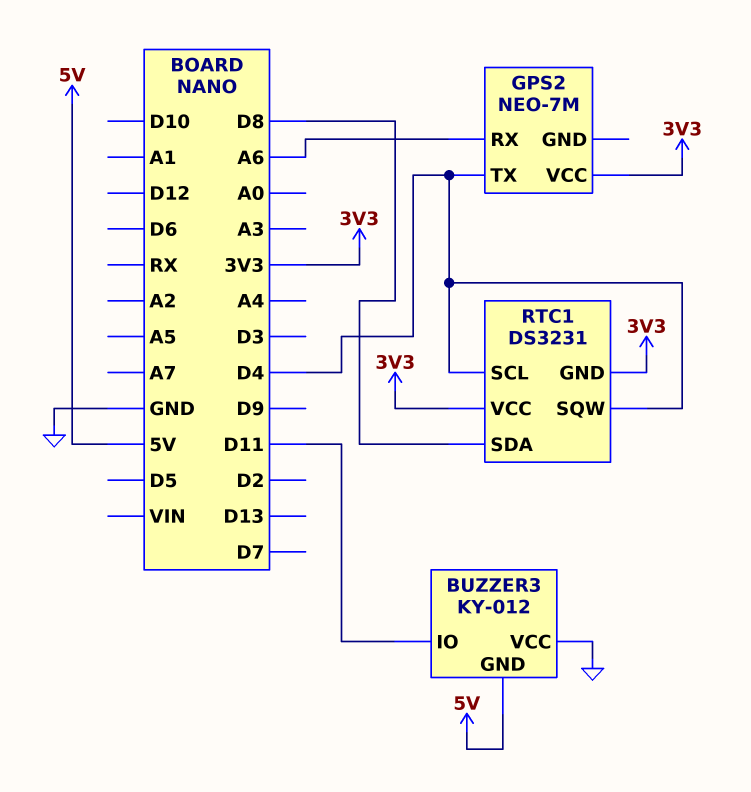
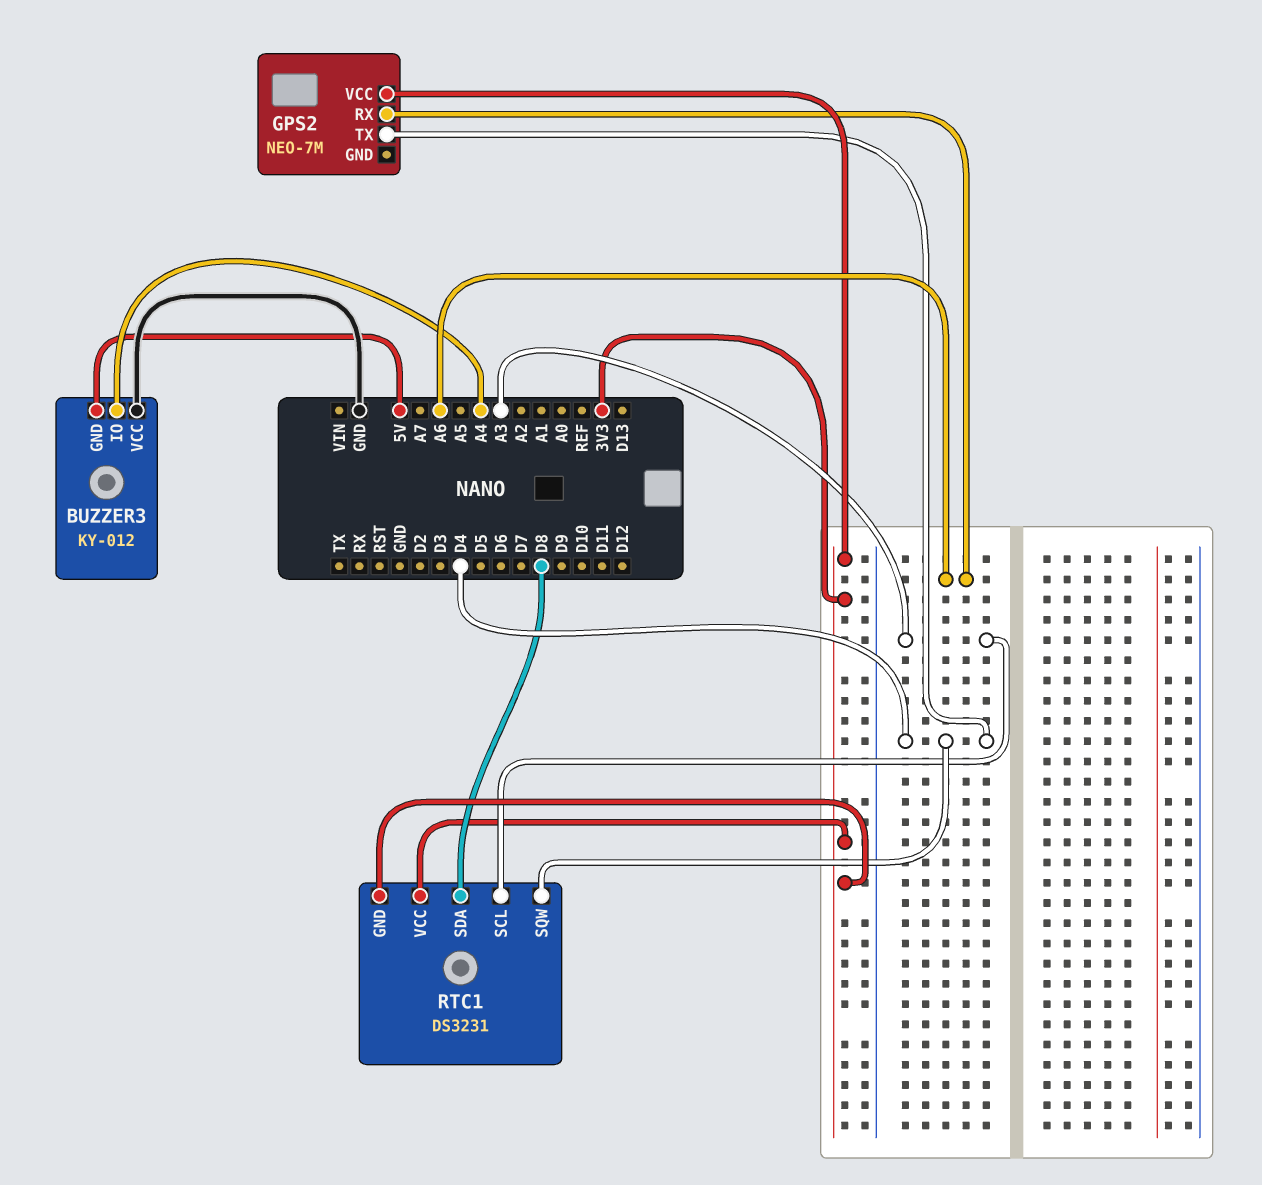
BUZZER3 pin IO: D11 -> A4
RTC1 pin SCL: D4 -> A3

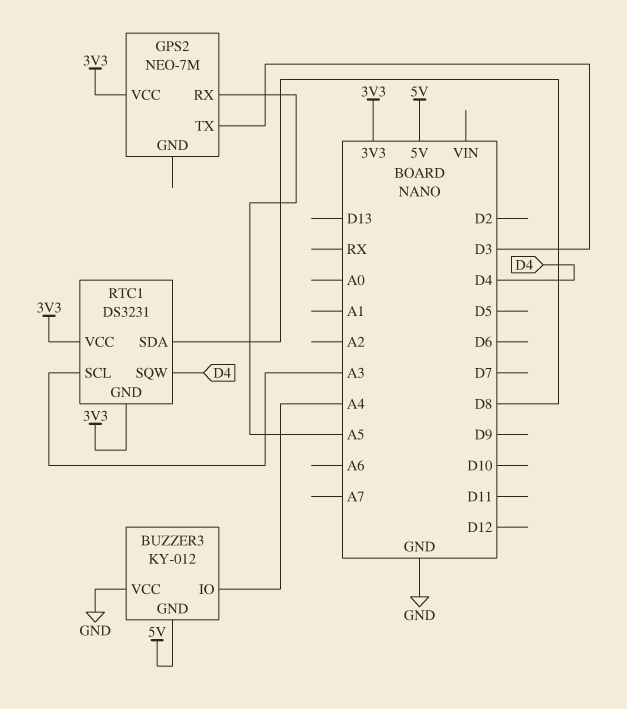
GPS2 pin RX: A6 -> A5
GPS2 pin TX: D4 -> D3

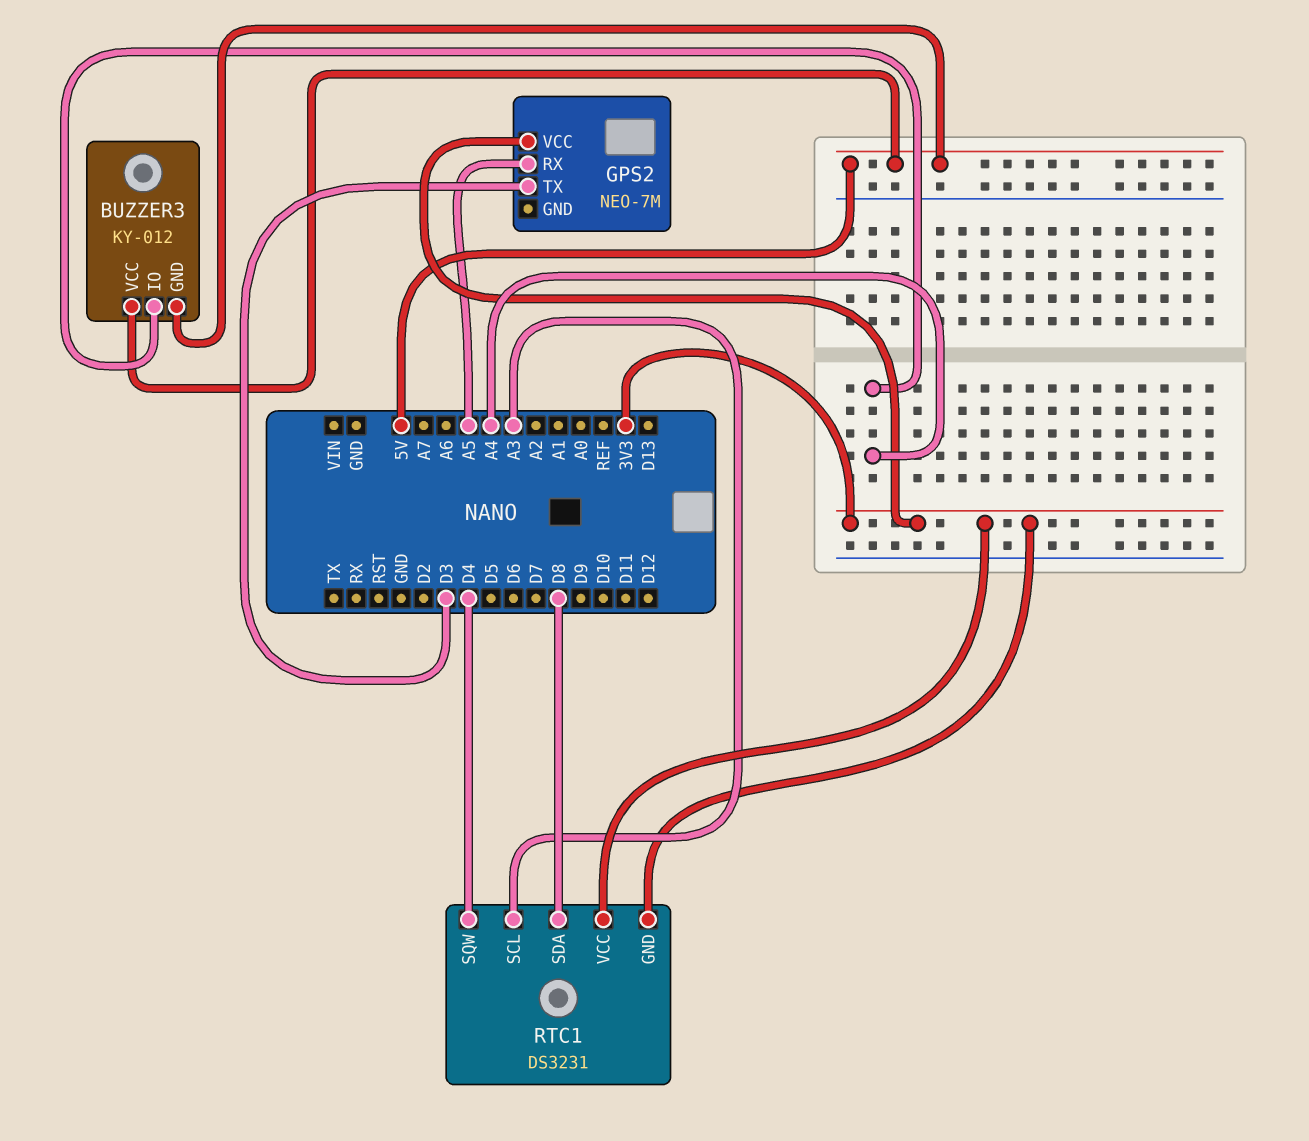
BUZZER3 pin VCC: GND -> 5V

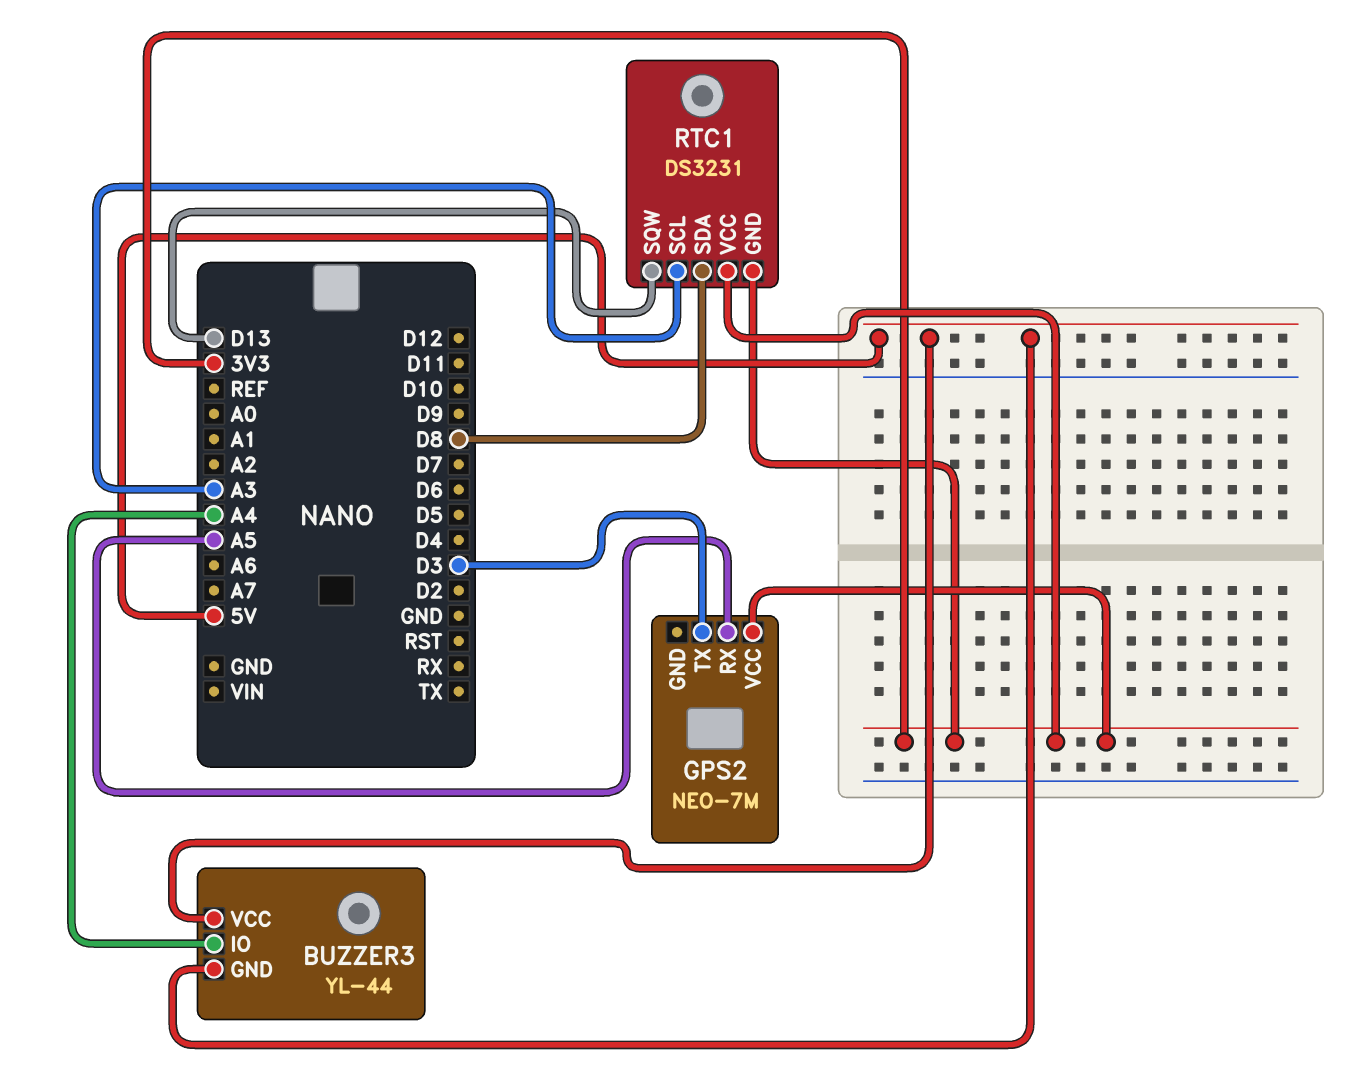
BUZZER3: KY-012 -> YL-44
RTC1 pin SQW: D4 -> D13

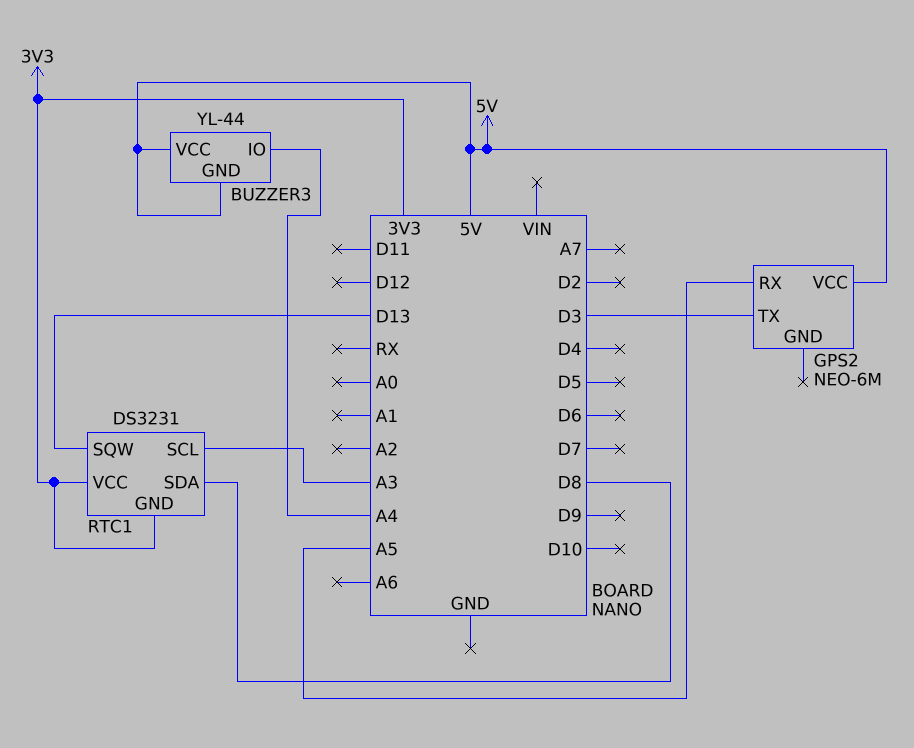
GPS2: NEO-7M -> NEO-6M
GPS2 pin VCC: 3V3 -> 5V

